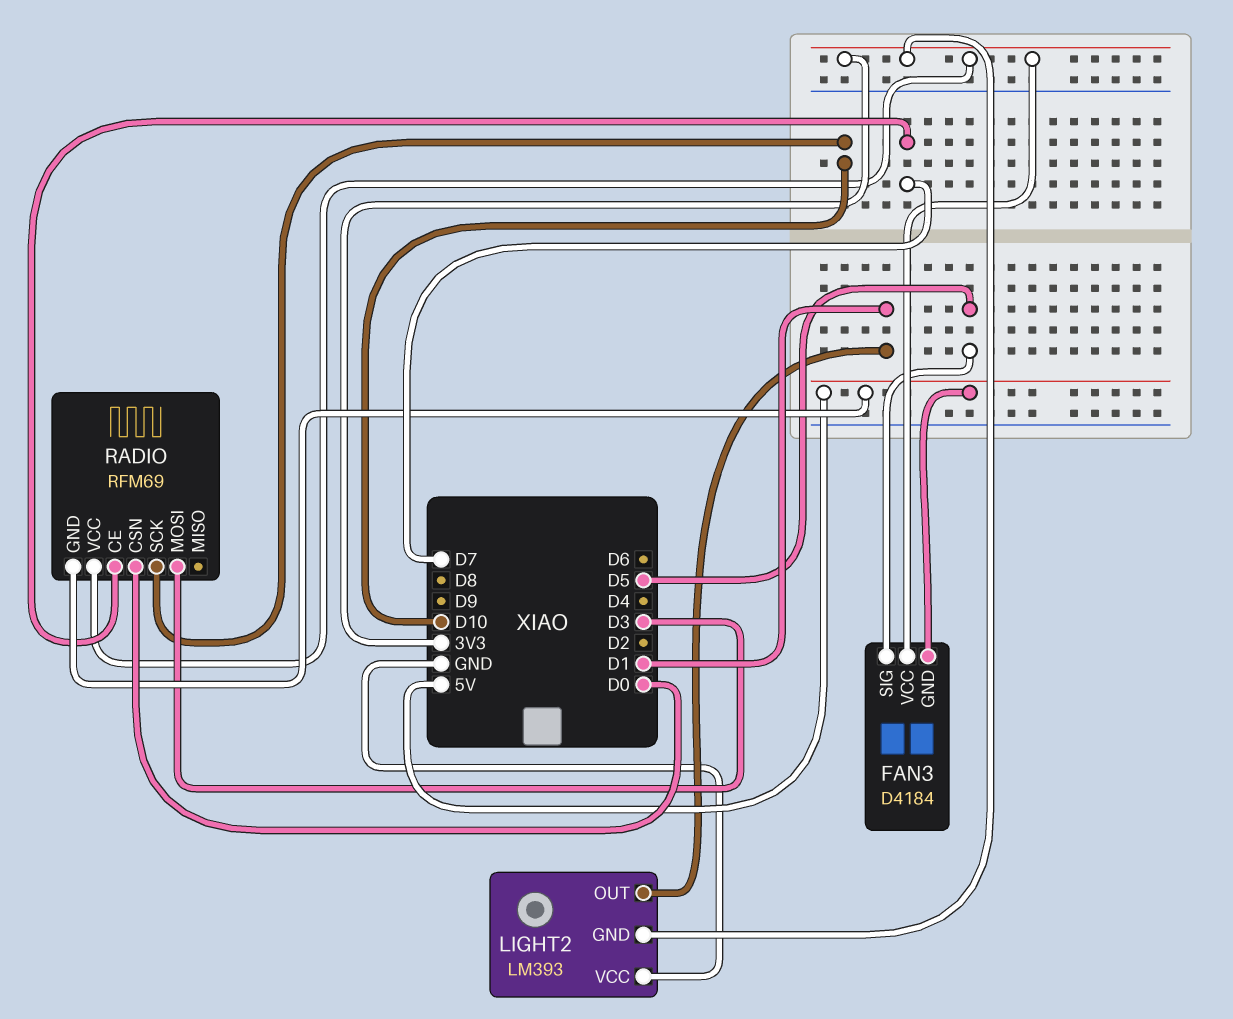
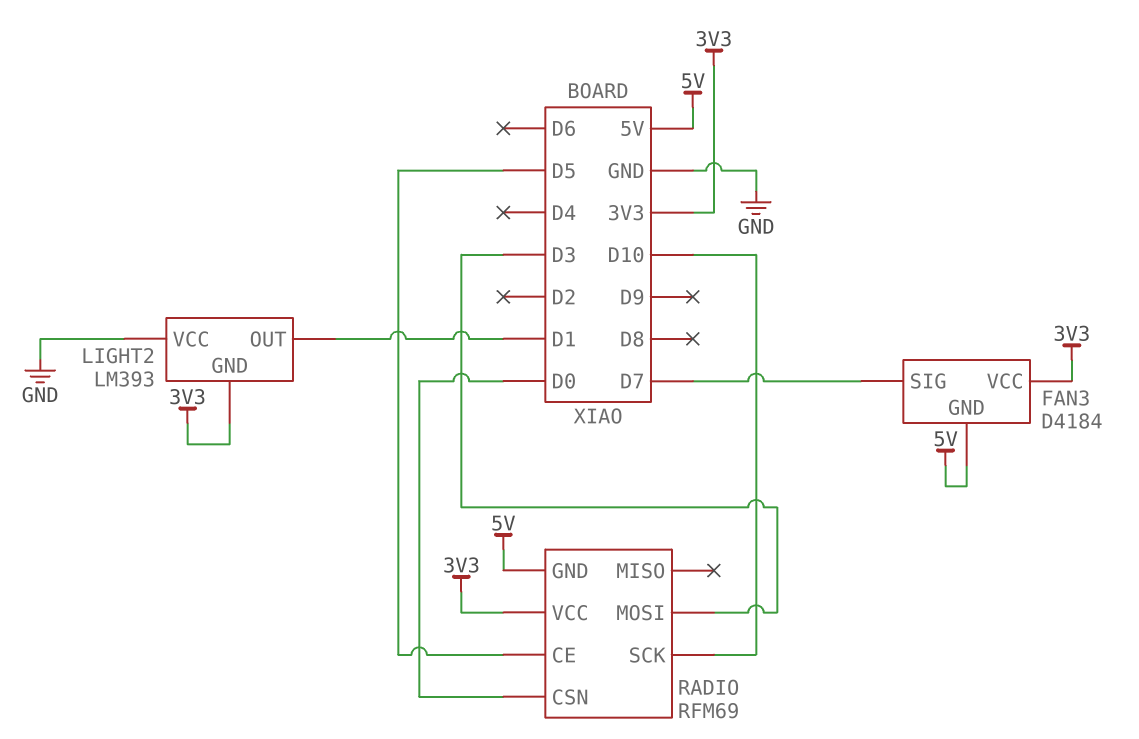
FAN3 pin SIG: D5 -> D7
RADIO pin CE: D7 -> D5

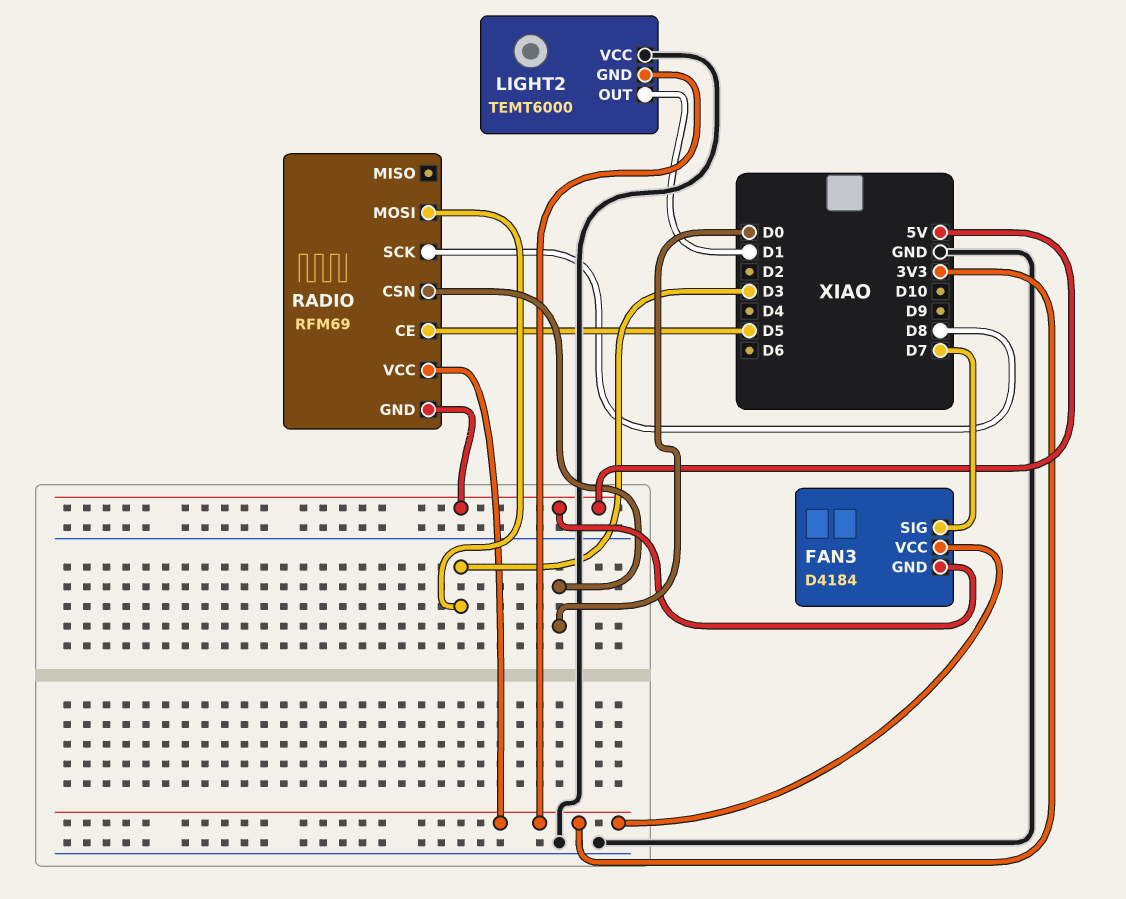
LIGHT2: LM393 -> TEMT6000
RADIO pin SCK: D10 -> D8

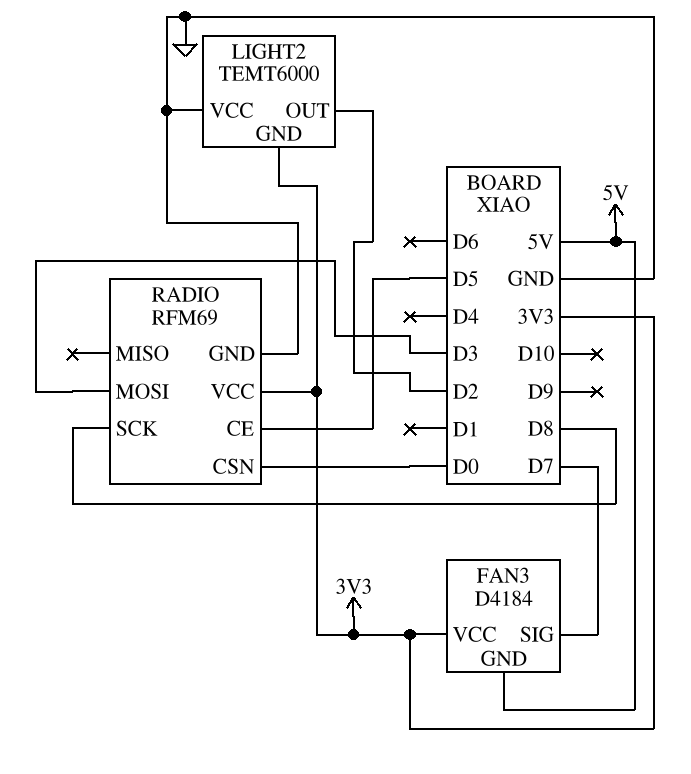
LIGHT2 pin OUT: D1 -> D2
RADIO pin GND: 5V -> GND

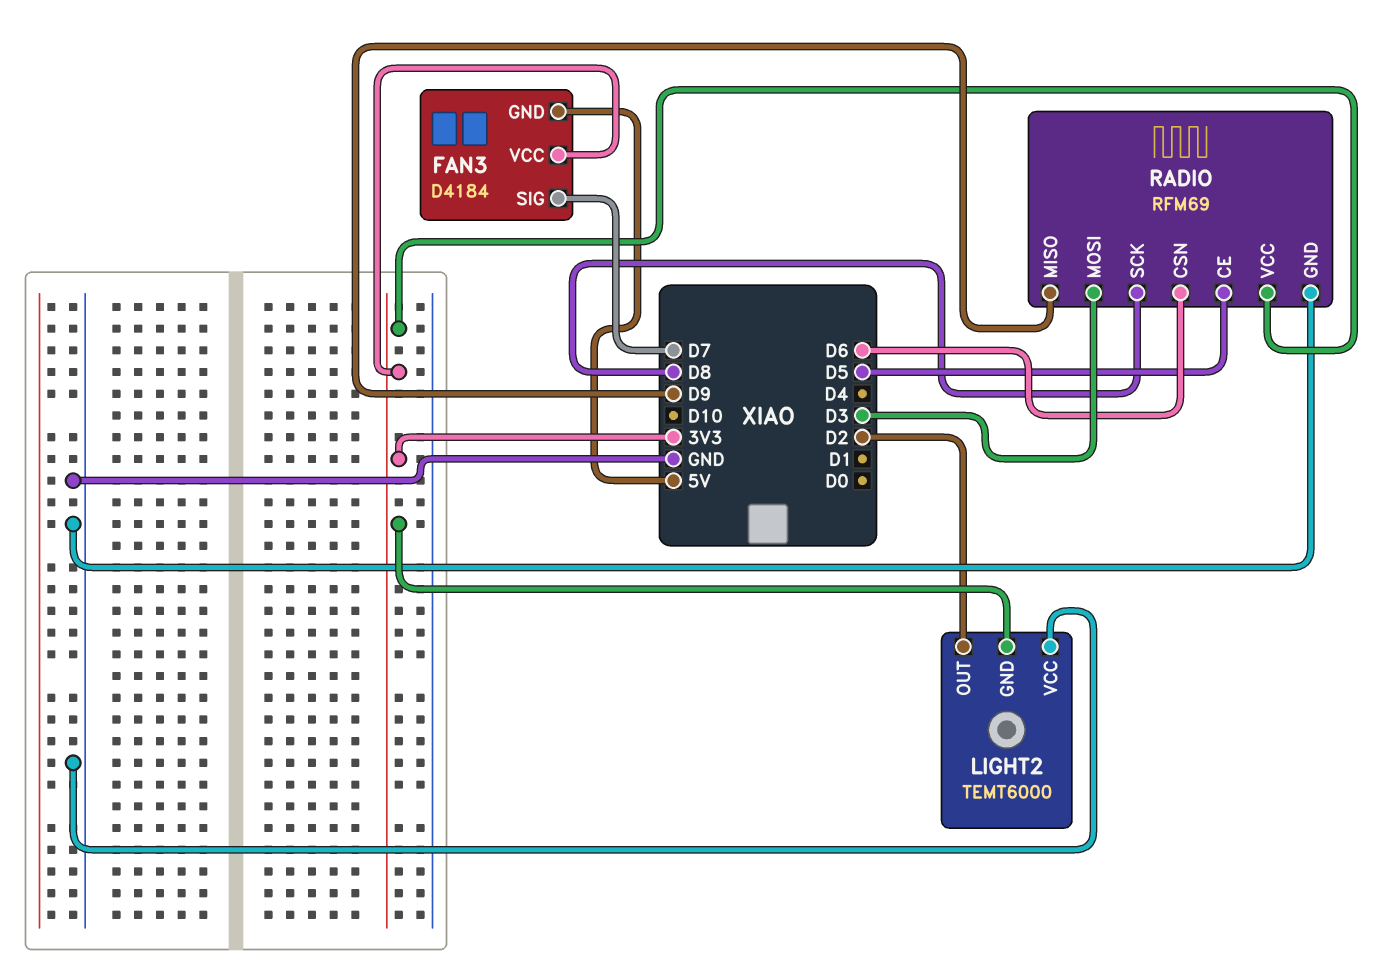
RADIO pin CSN: D0 -> D6
RADIO pin MISO: none -> D9

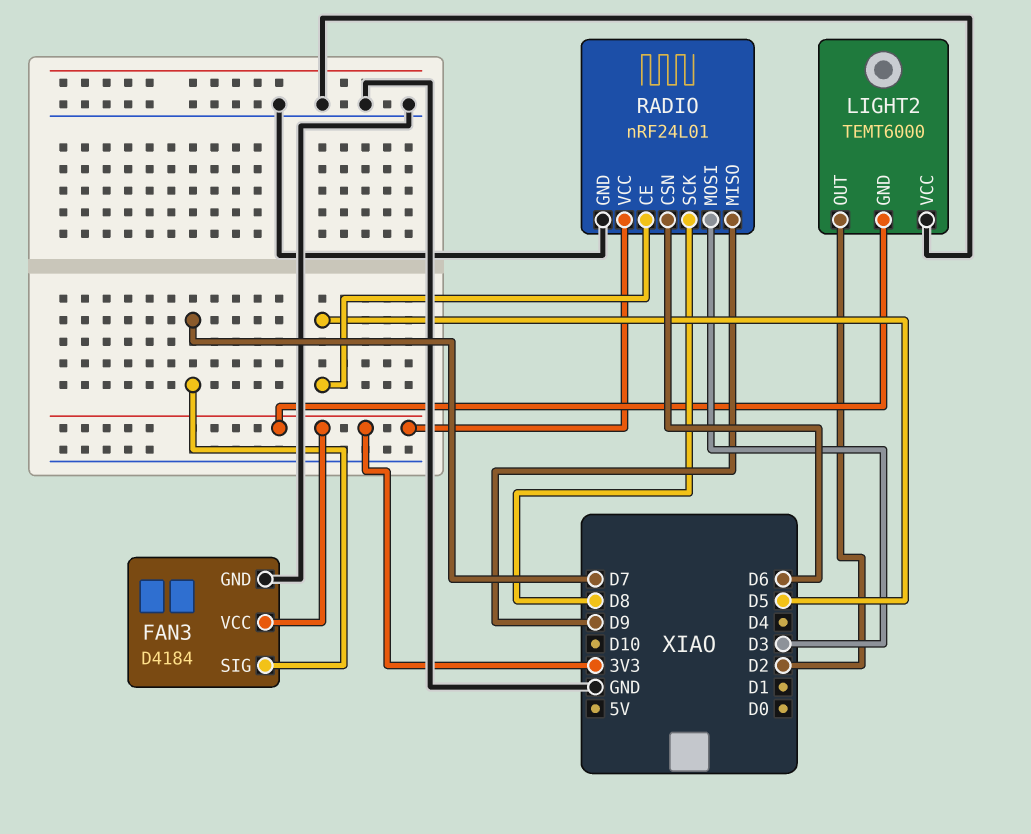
FAN3 pin GND: 5V -> GND
RADIO: RFM69 -> nRF24L01

